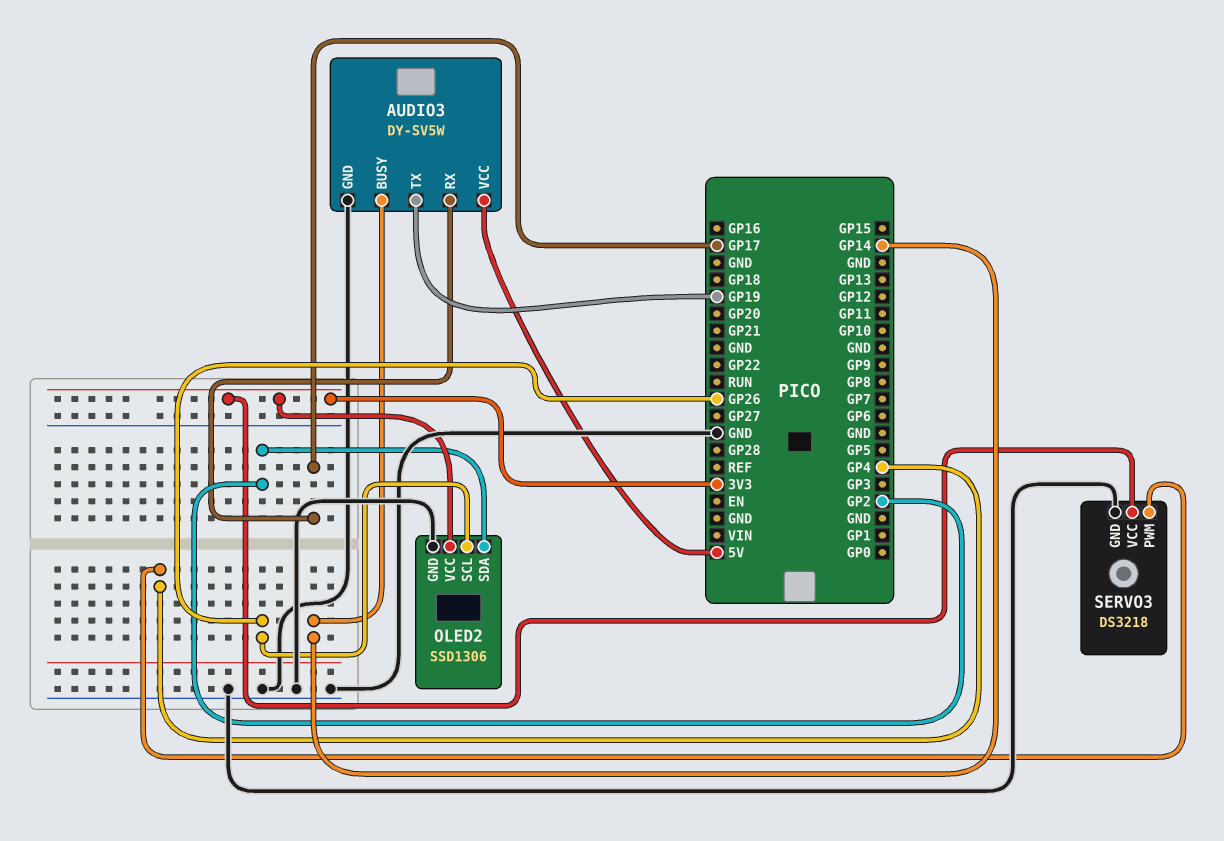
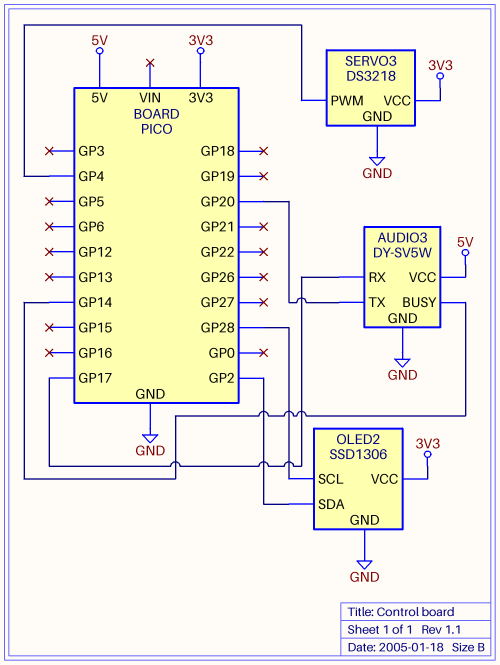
AUDIO3 pin TX: GP19 -> GP20
OLED2 pin SCL: GP26 -> GP28

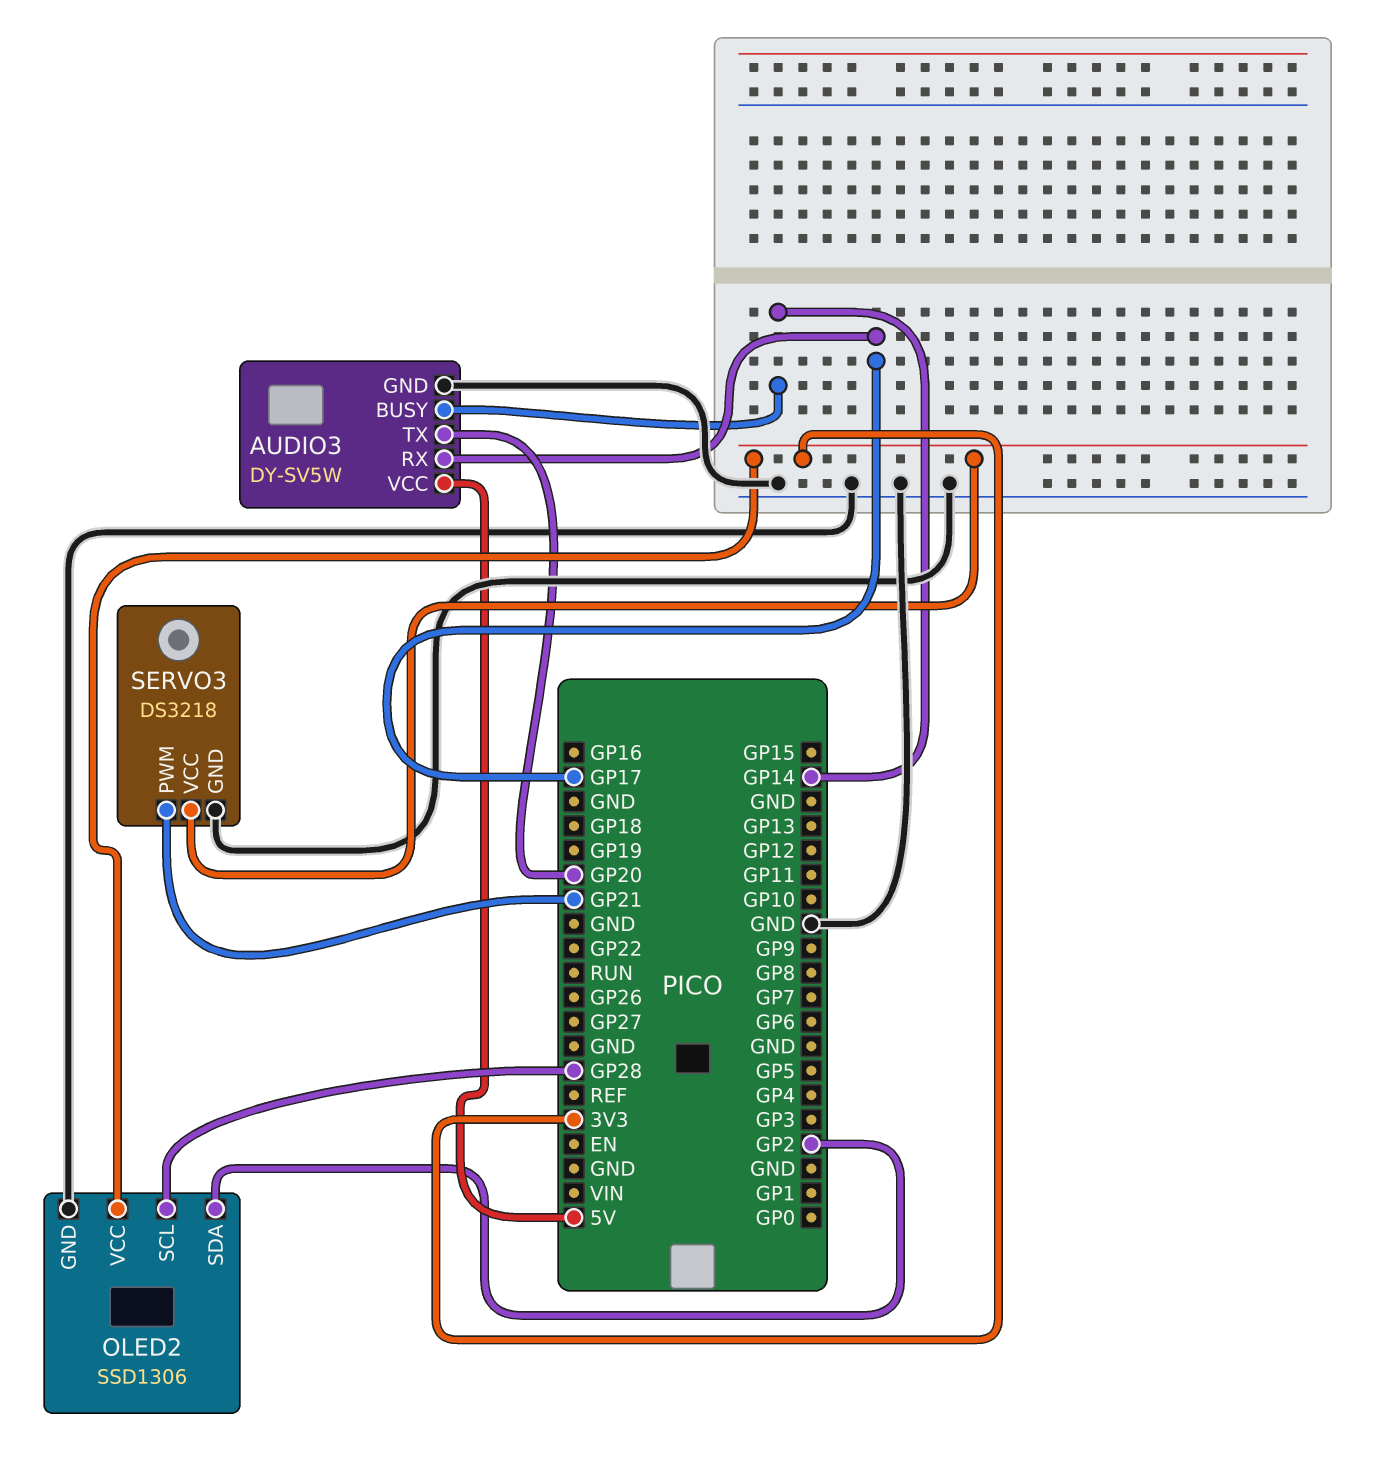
SERVO3 pin PWM: GP4 -> GP21

